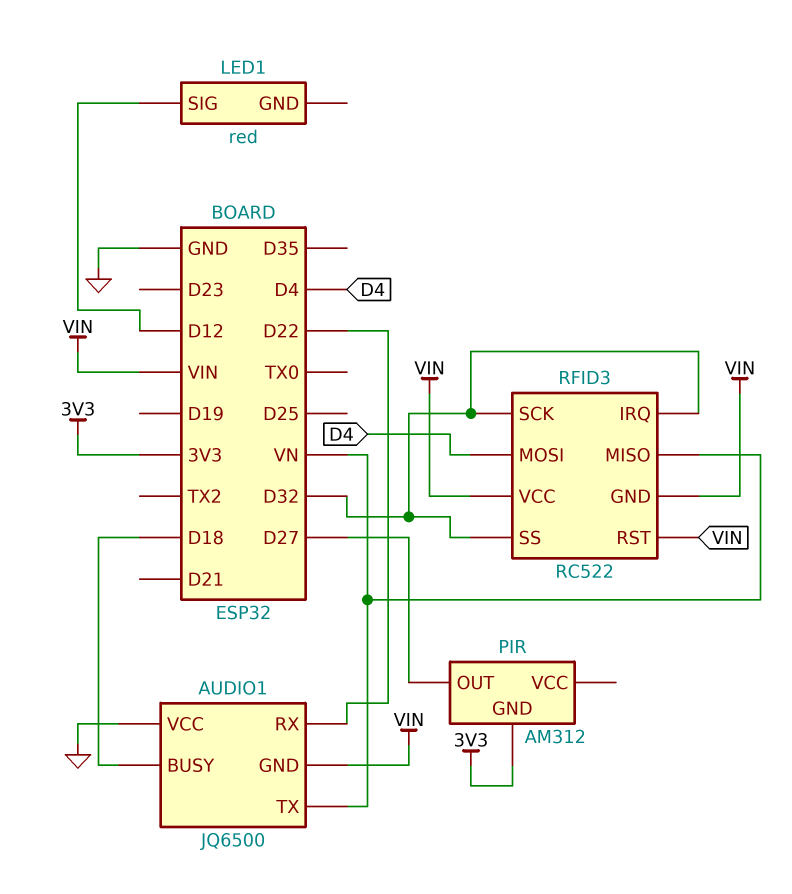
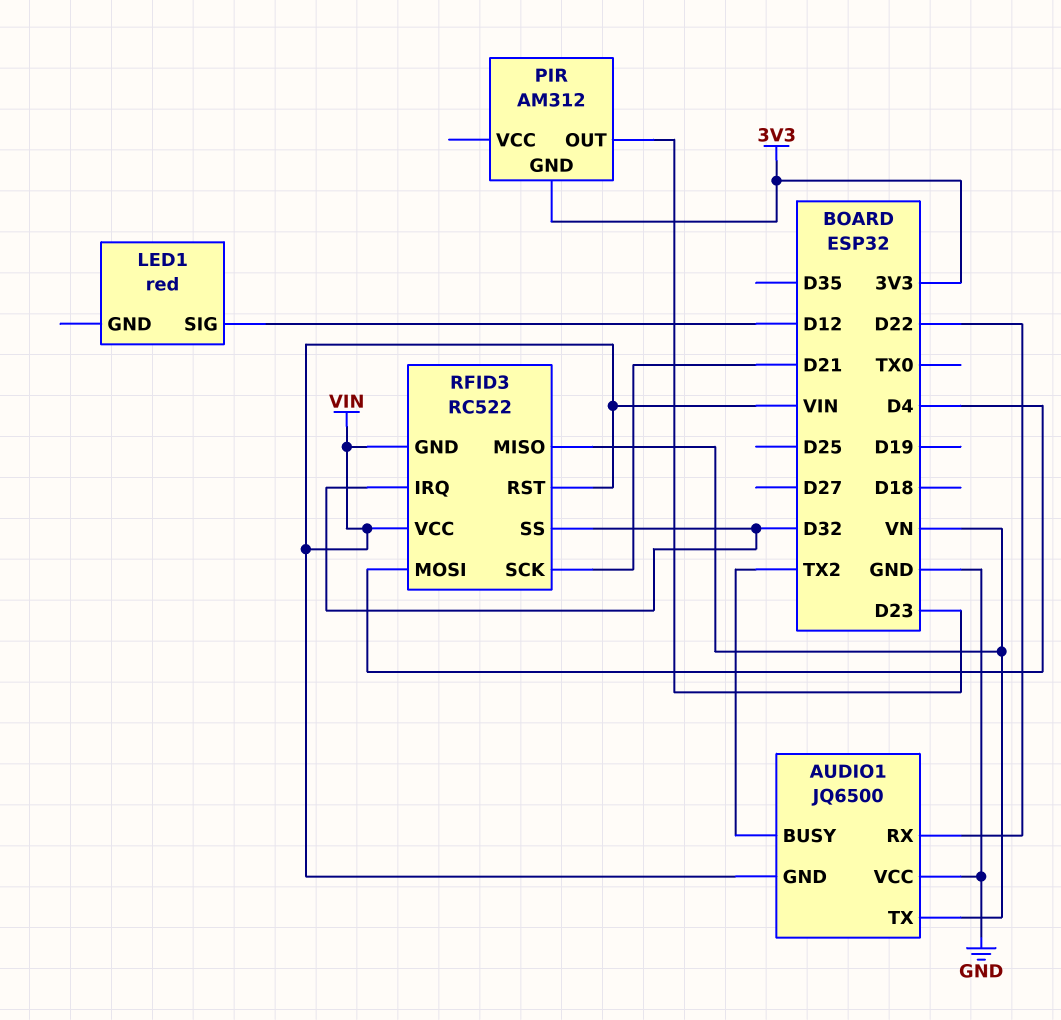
AUDIO1 pin BUSY: D18 -> TX2
PIR pin OUT: D27 -> D23
RFID3 pin SCK: D32 -> D21

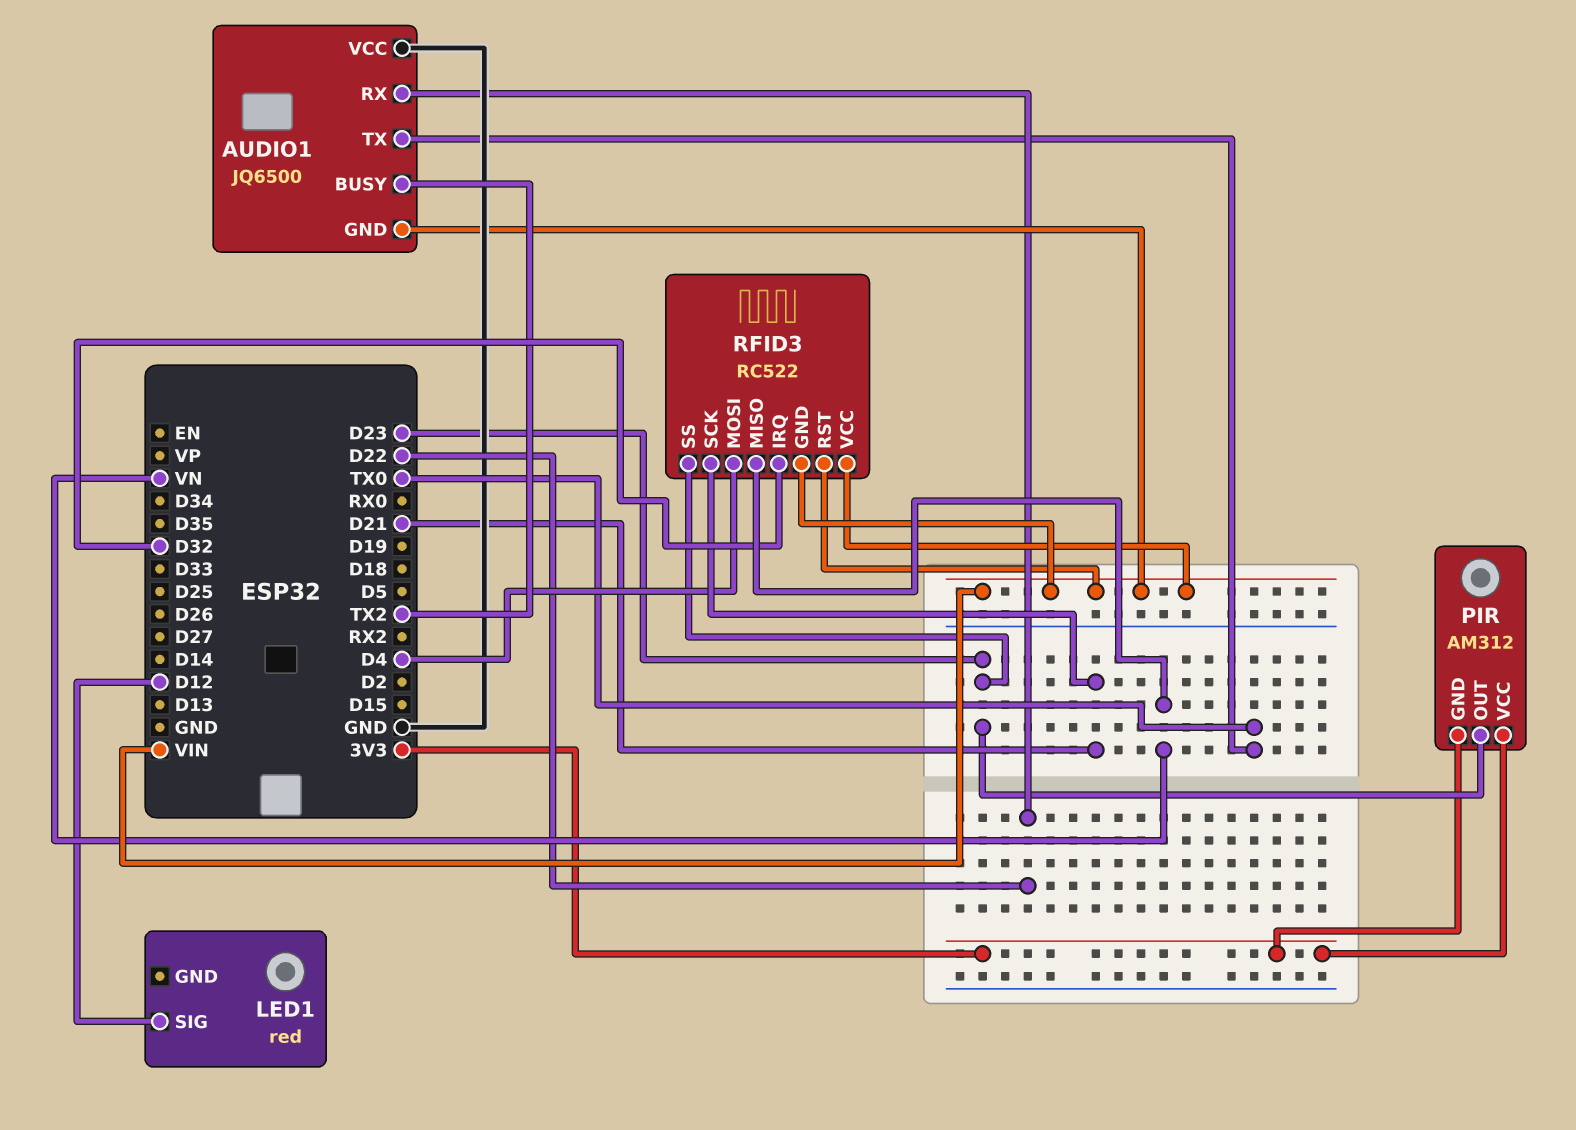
AUDIO1 pin TX: VN -> TX0
PIR pin VCC: none -> 3V3
RFID3 pin SS: D32 -> D23

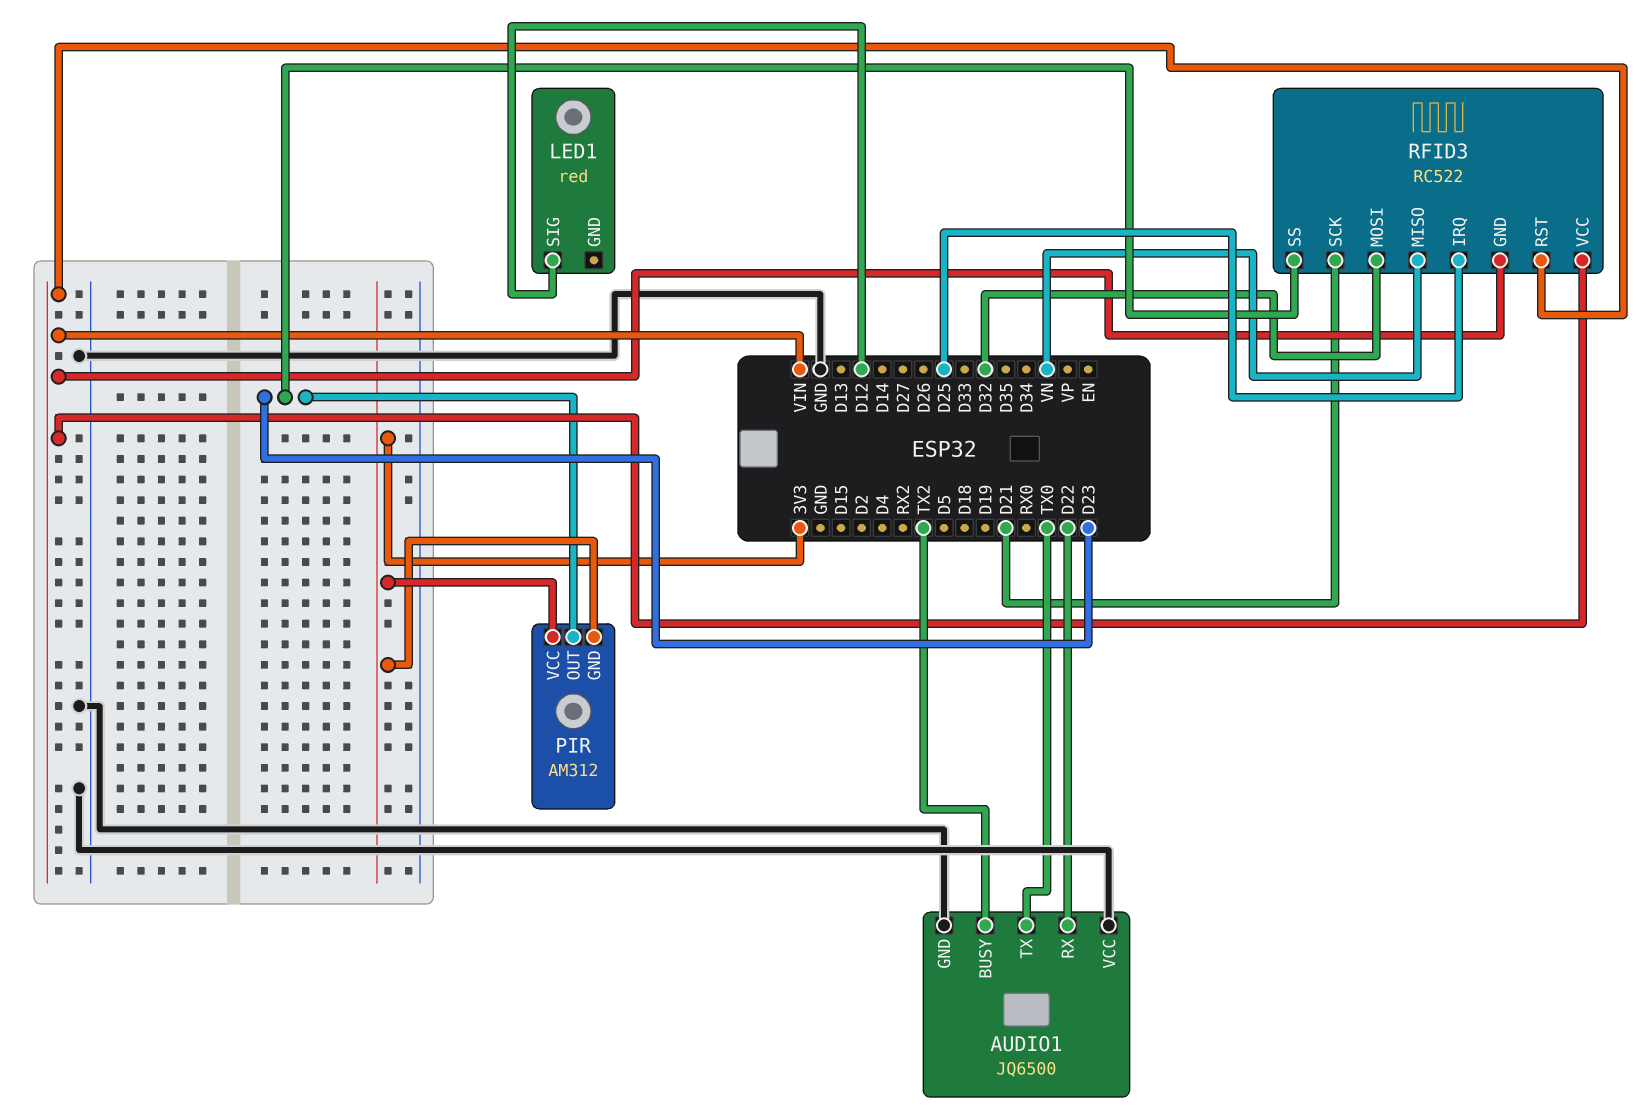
AUDIO1 pin GND: VIN -> GND
RFID3 pin IRQ: D32 -> D25
RFID3 pin MOSI: D4 -> D32

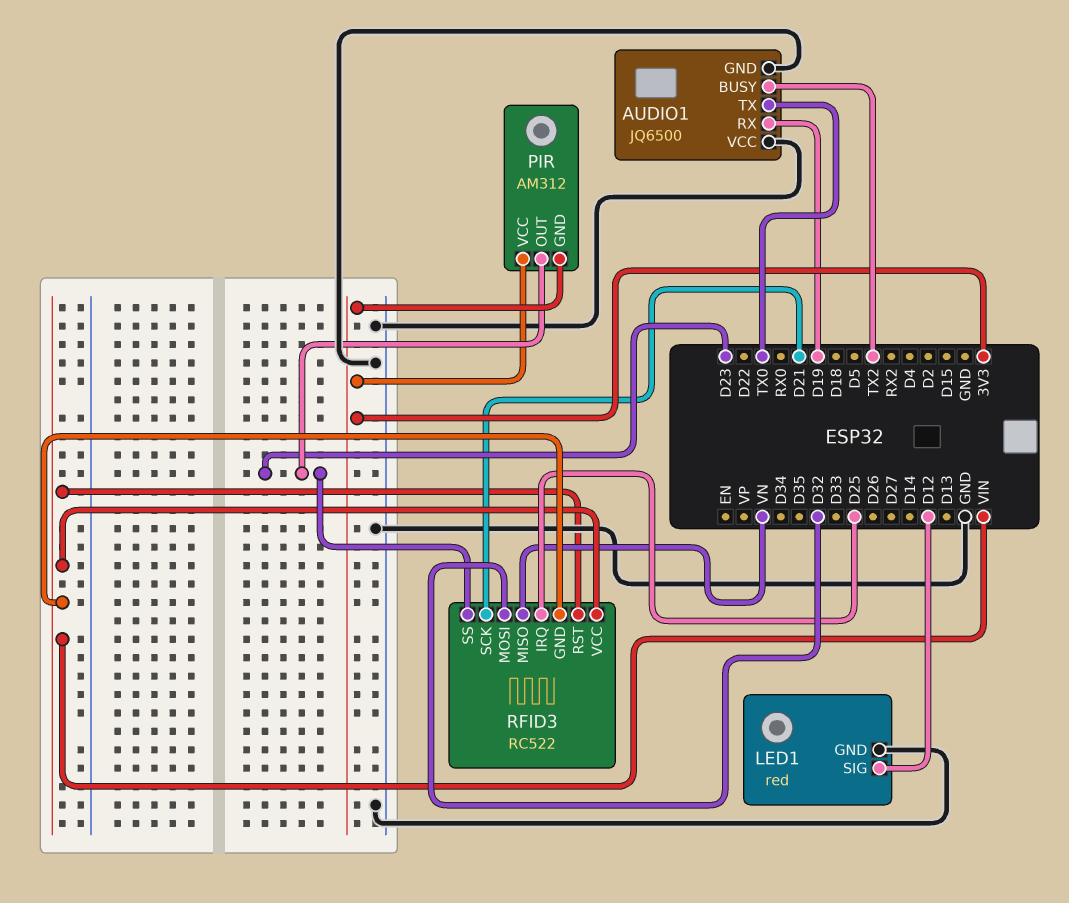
AUDIO1 pin RX: D22 -> D19
LED1 pin GND: none -> GND

